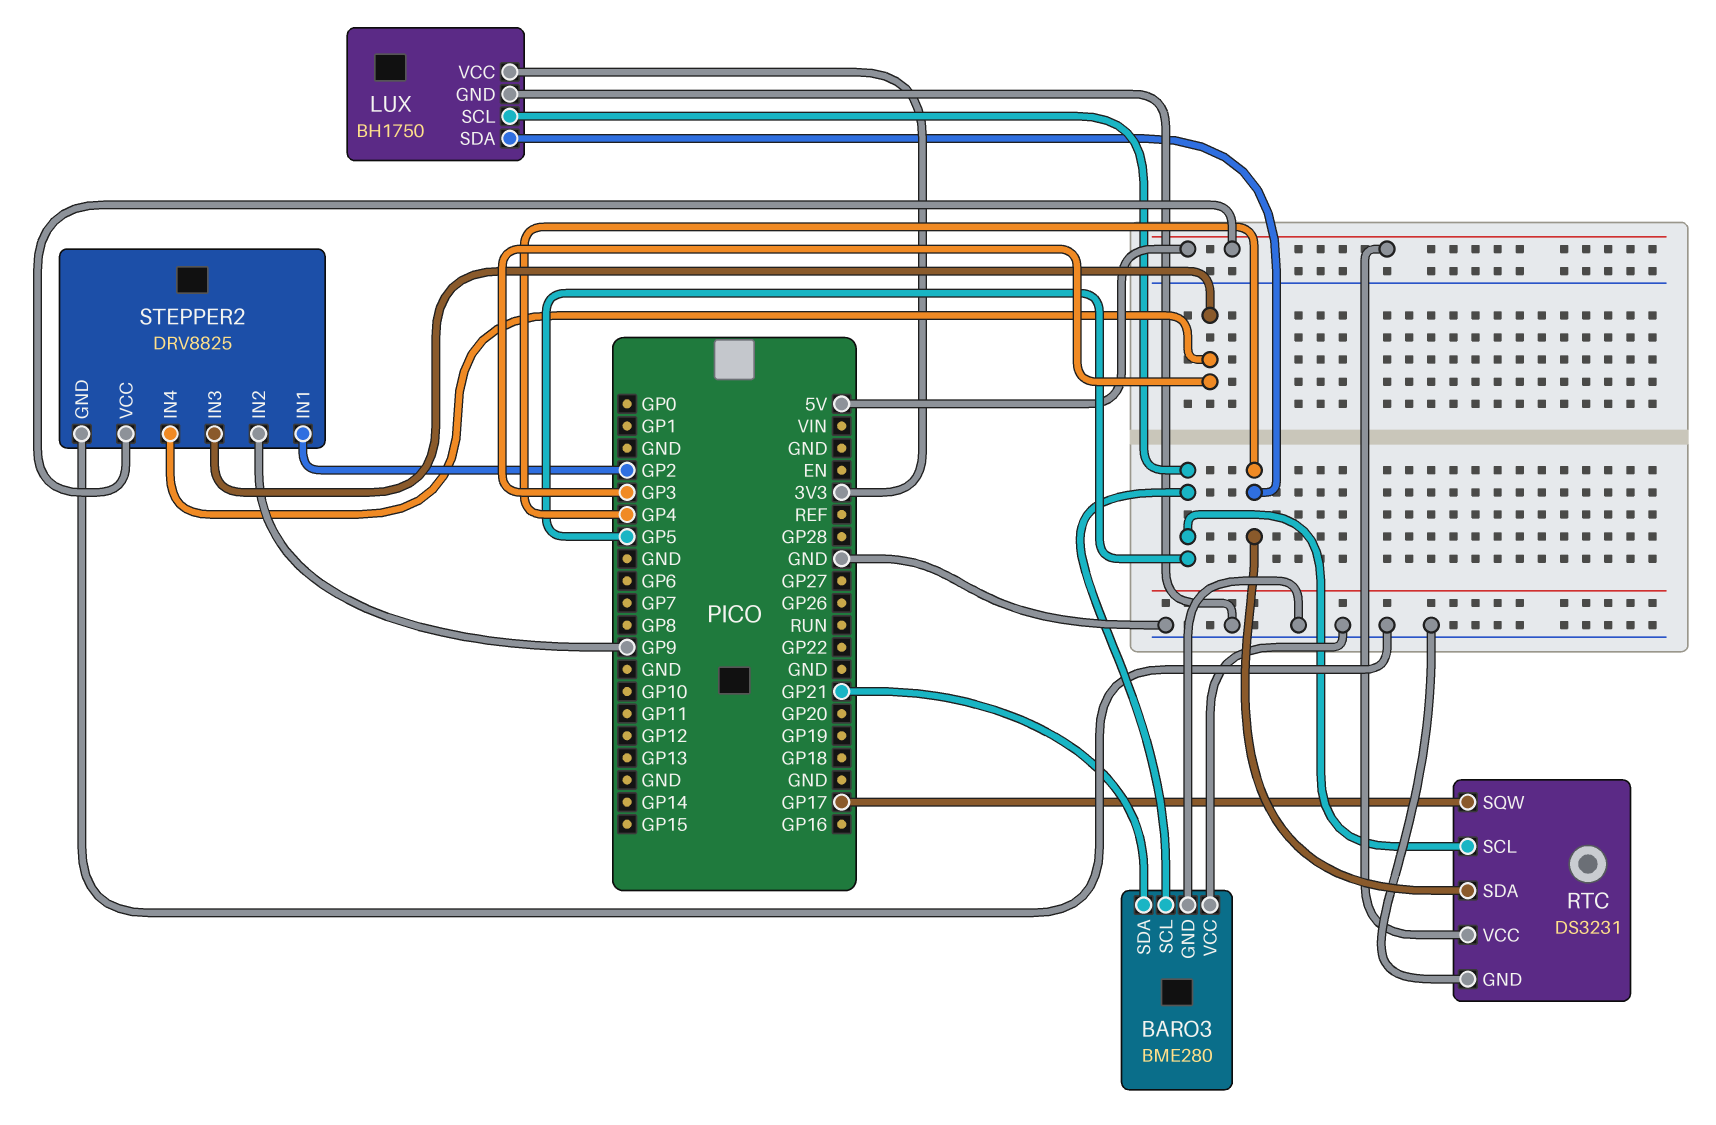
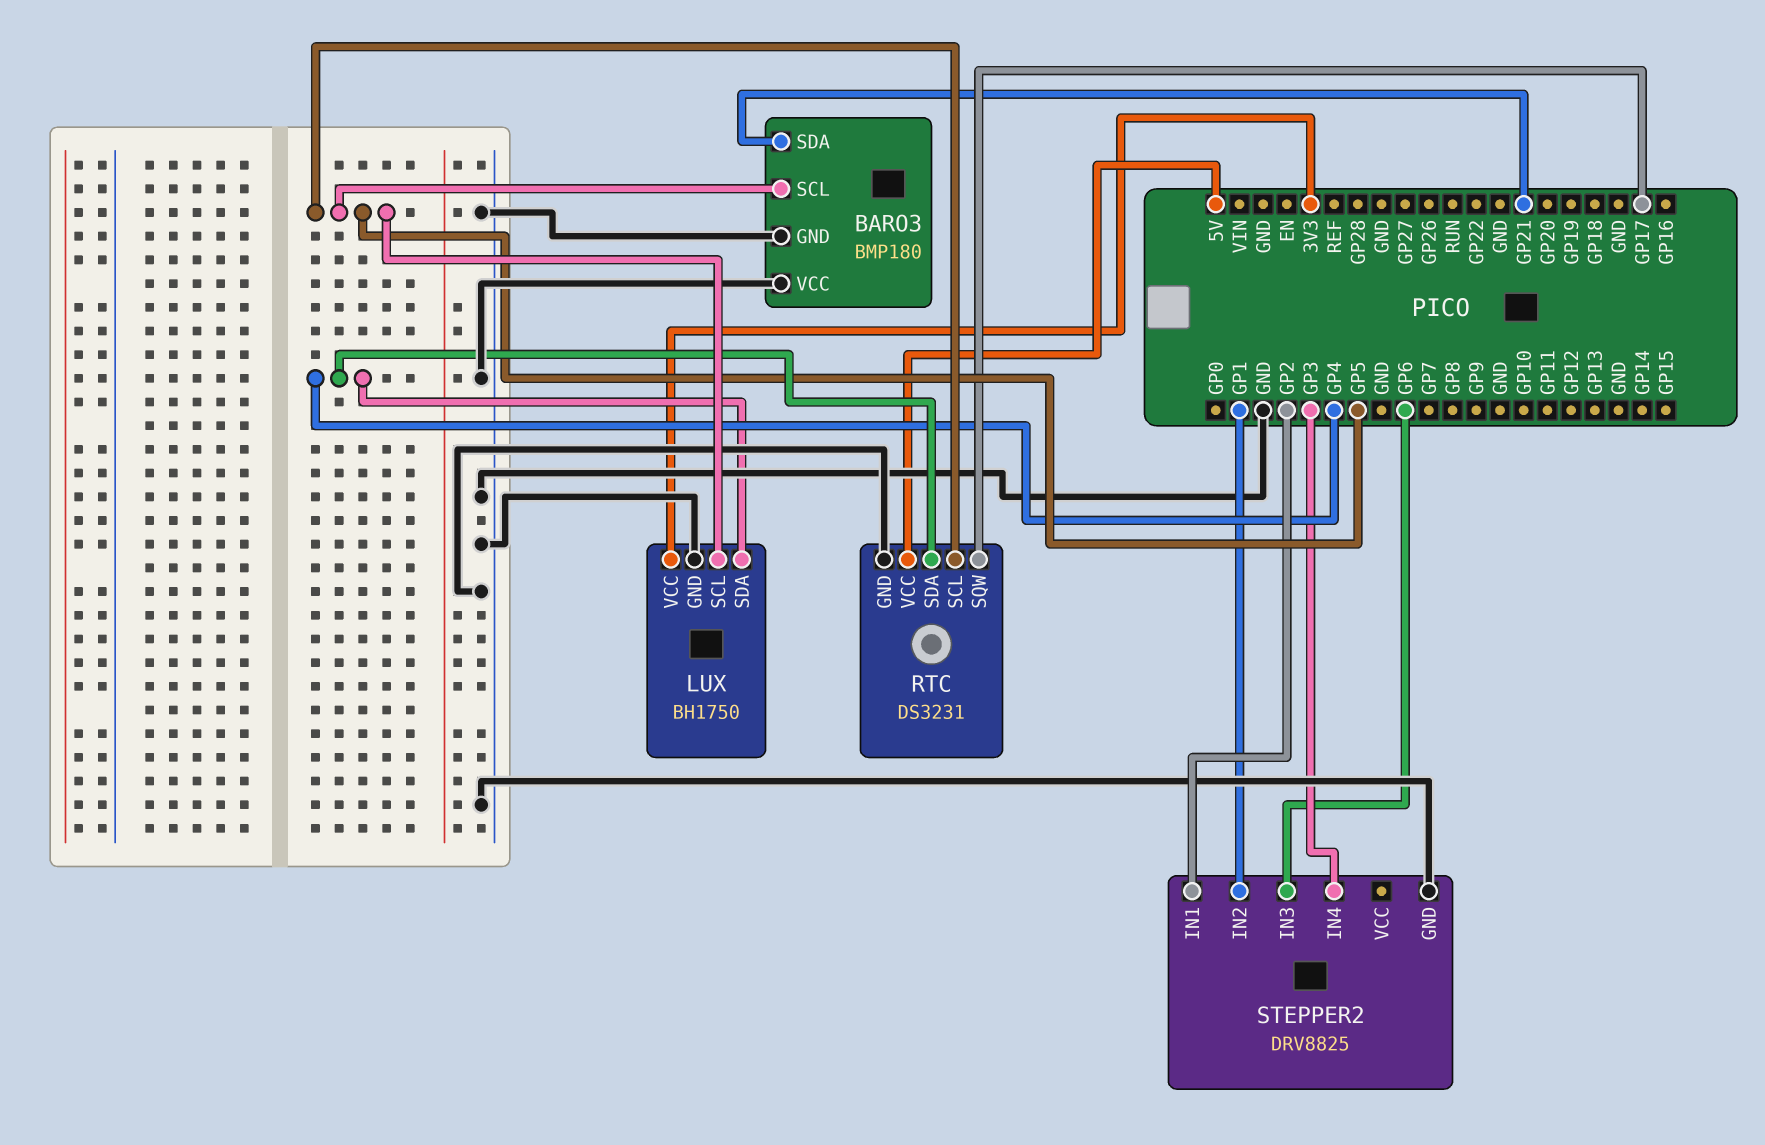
BARO3: BME280 -> BMP180
STEPPER2 pin IN2: GP9 -> GP1
STEPPER2 pin IN3: GP3 -> GP6
STEPPER2 pin VCC: 5V -> none

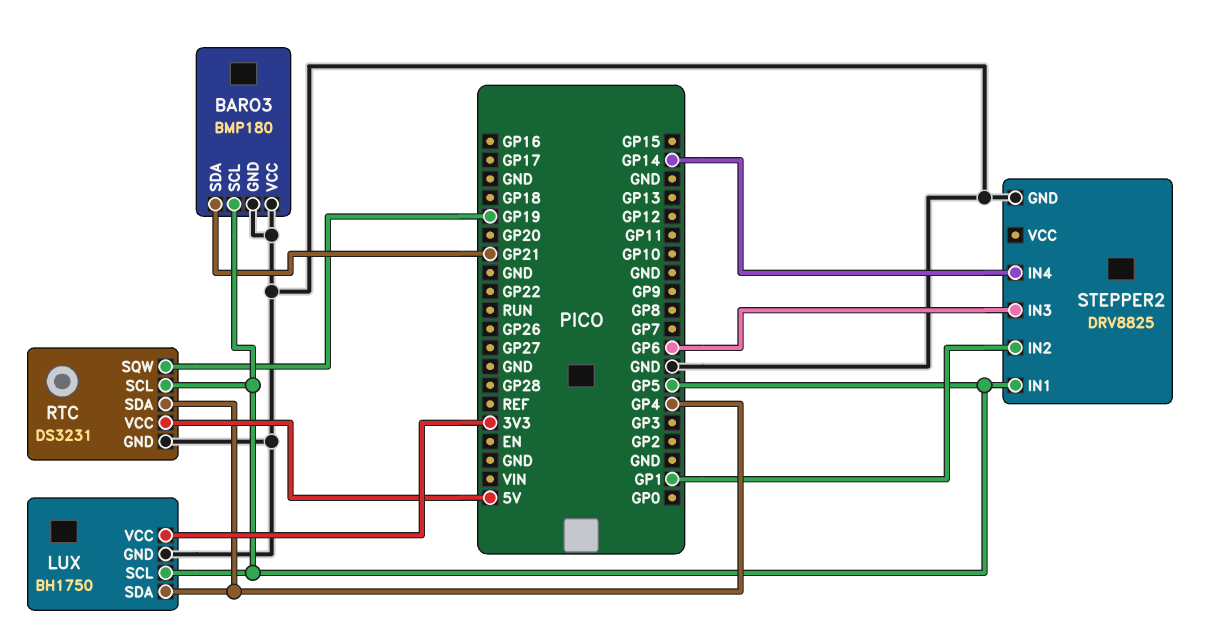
RTC pin SQW: GP17 -> GP19
STEPPER2 pin IN1: GP2 -> GP5
STEPPER2 pin IN4: GP3 -> GP14

